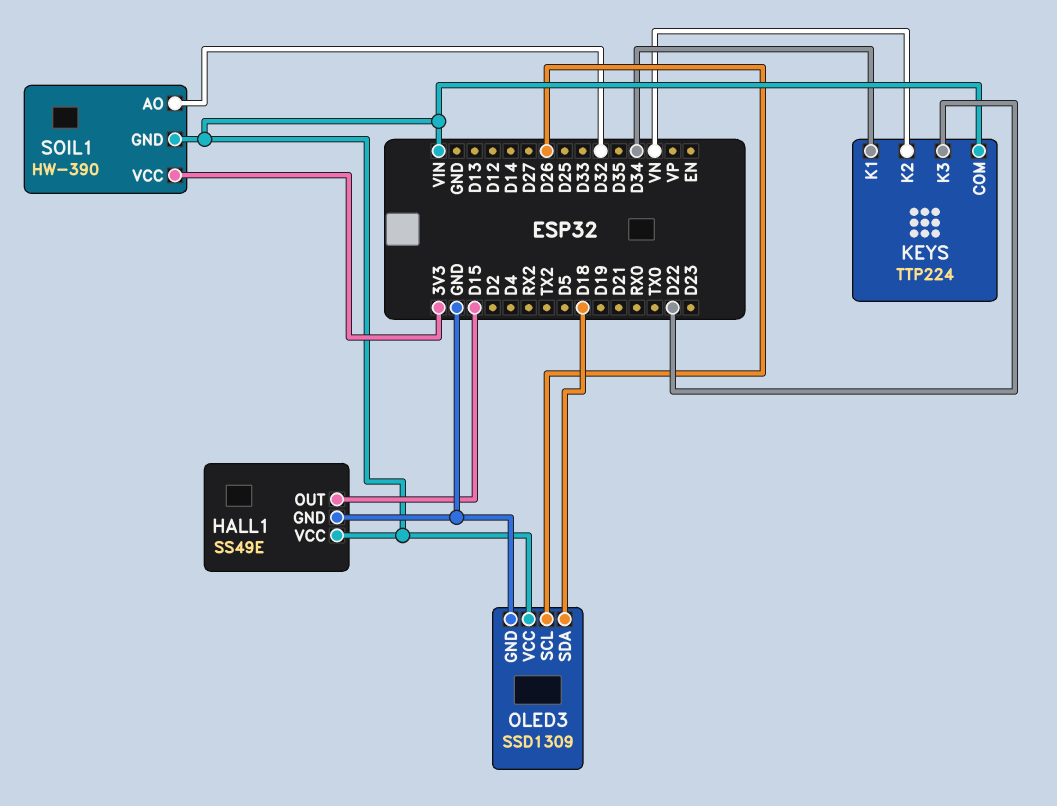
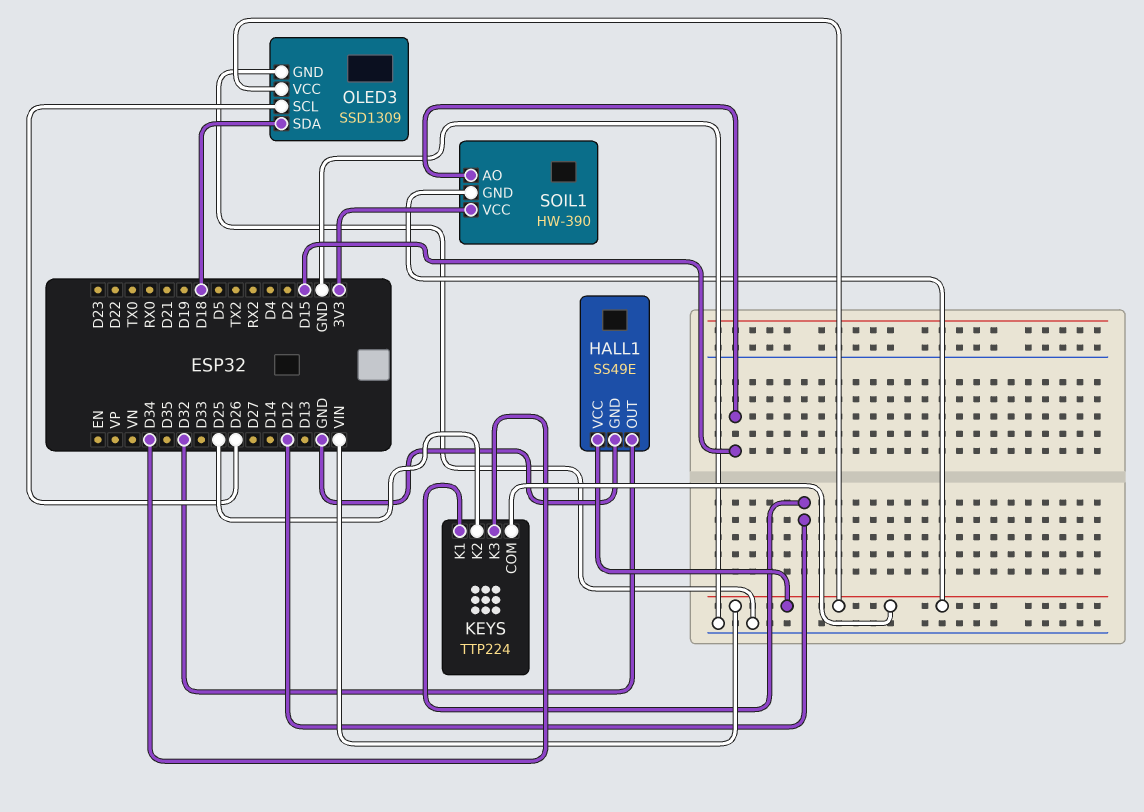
HALL1 pin OUT: D15 -> D32
KEYS pin K1: D34 -> D12
KEYS pin K2: VN -> D25
KEYS pin K3: D22 -> D34
SOIL1 pin AO: D32 -> D15

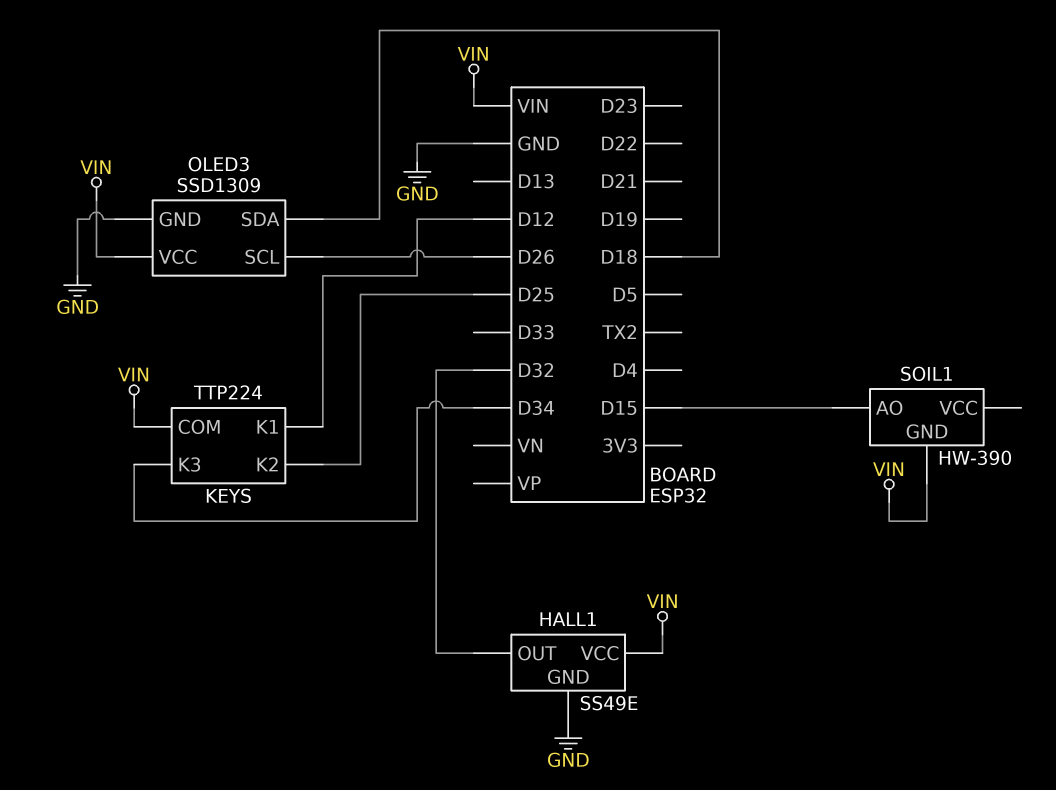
SOIL1 pin VCC: 3V3 -> none

